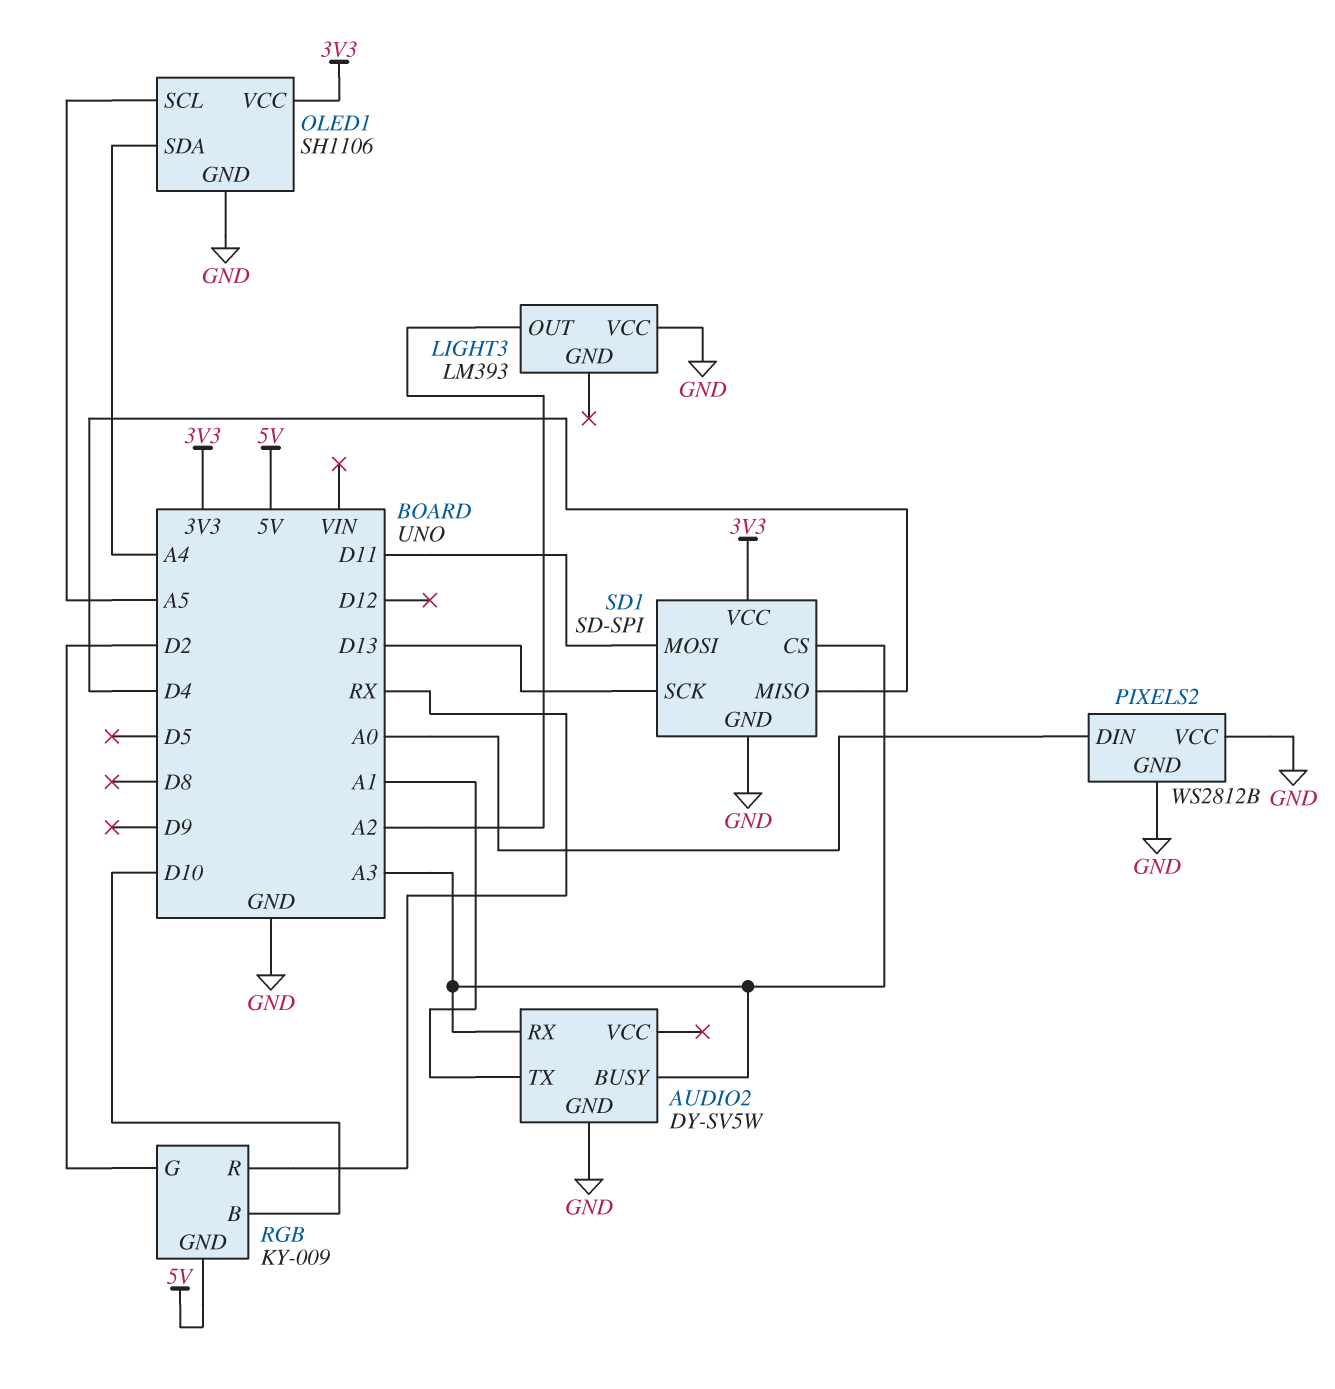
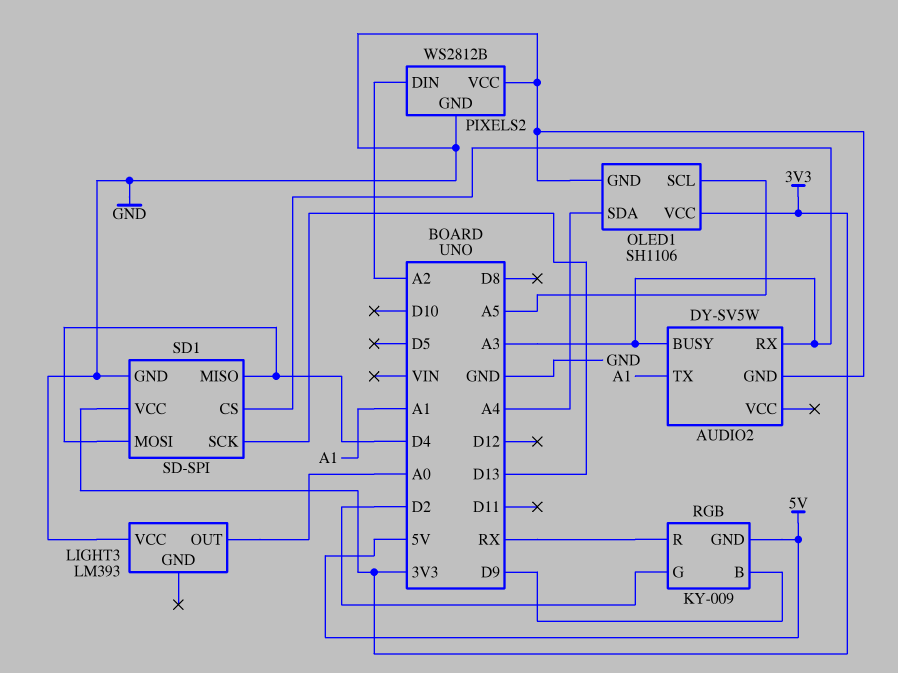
LIGHT3 pin OUT: A2 -> A0
PIXELS2 pin DIN: A0 -> A2
RGB pin B: D10 -> D9
SD1 pin MOSI: D11 -> D4

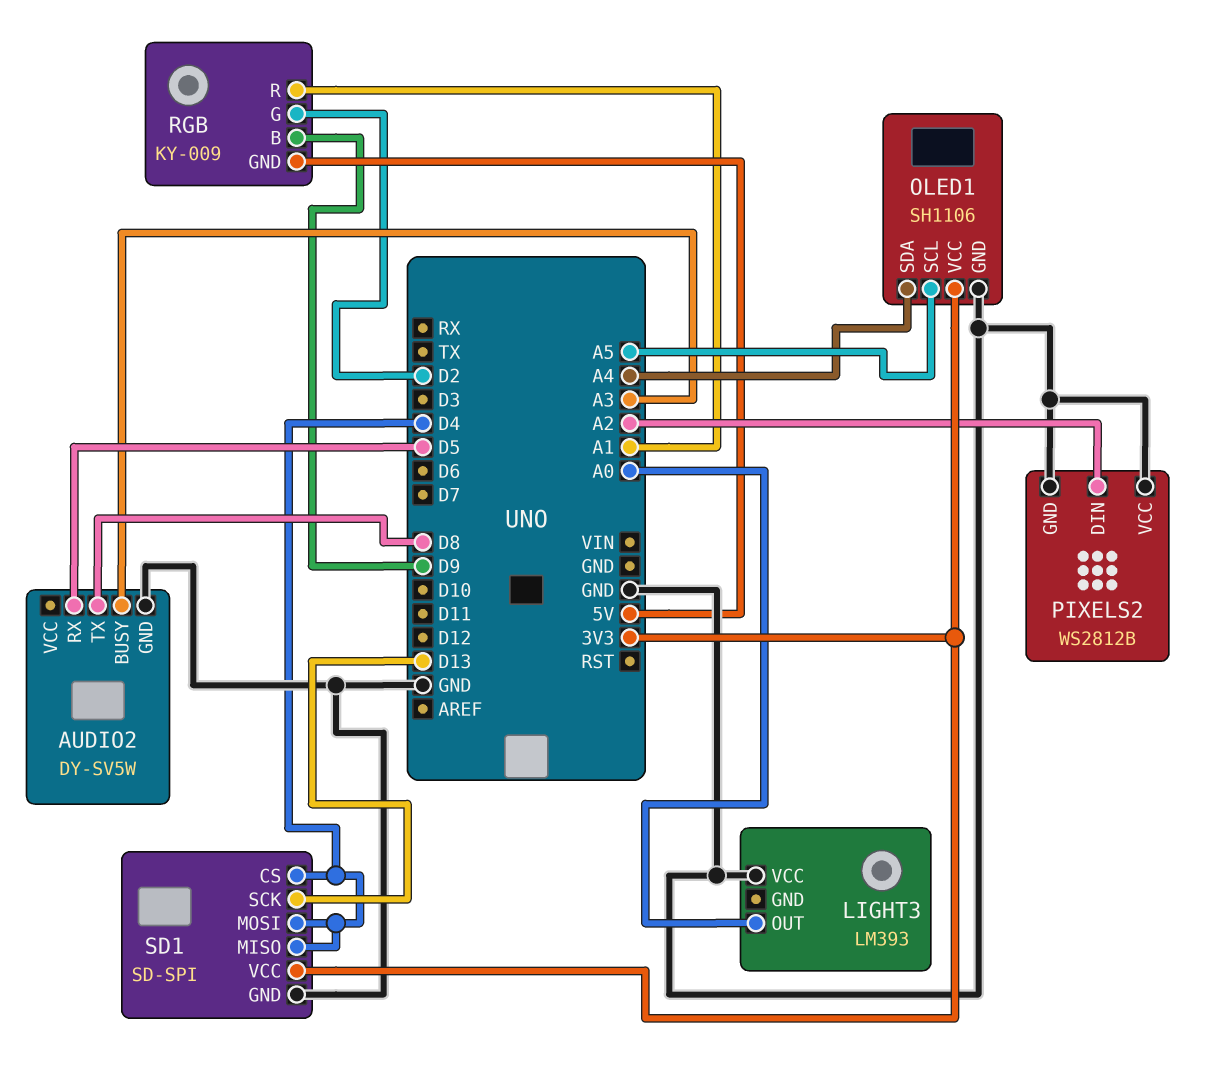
AUDIO2 pin RX: A3 -> D5
AUDIO2 pin TX: A1 -> D8
RGB pin R: RX -> A1
SD1 pin CS: A3 -> D4

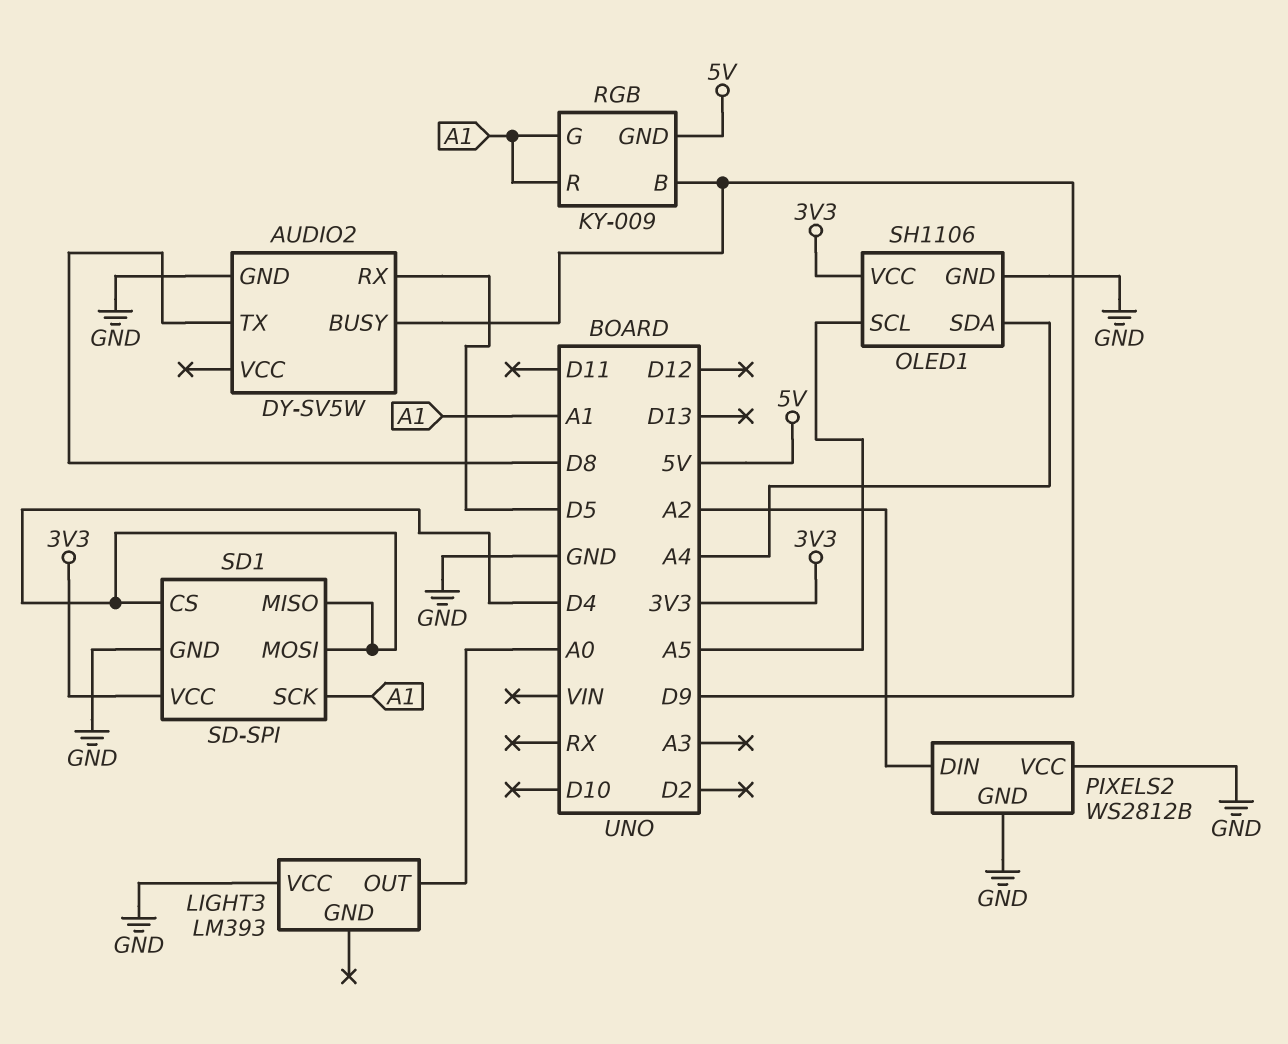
AUDIO2 pin BUSY: A3 -> D9
RGB pin G: D2 -> A1
SD1 pin SCK: D13 -> A1

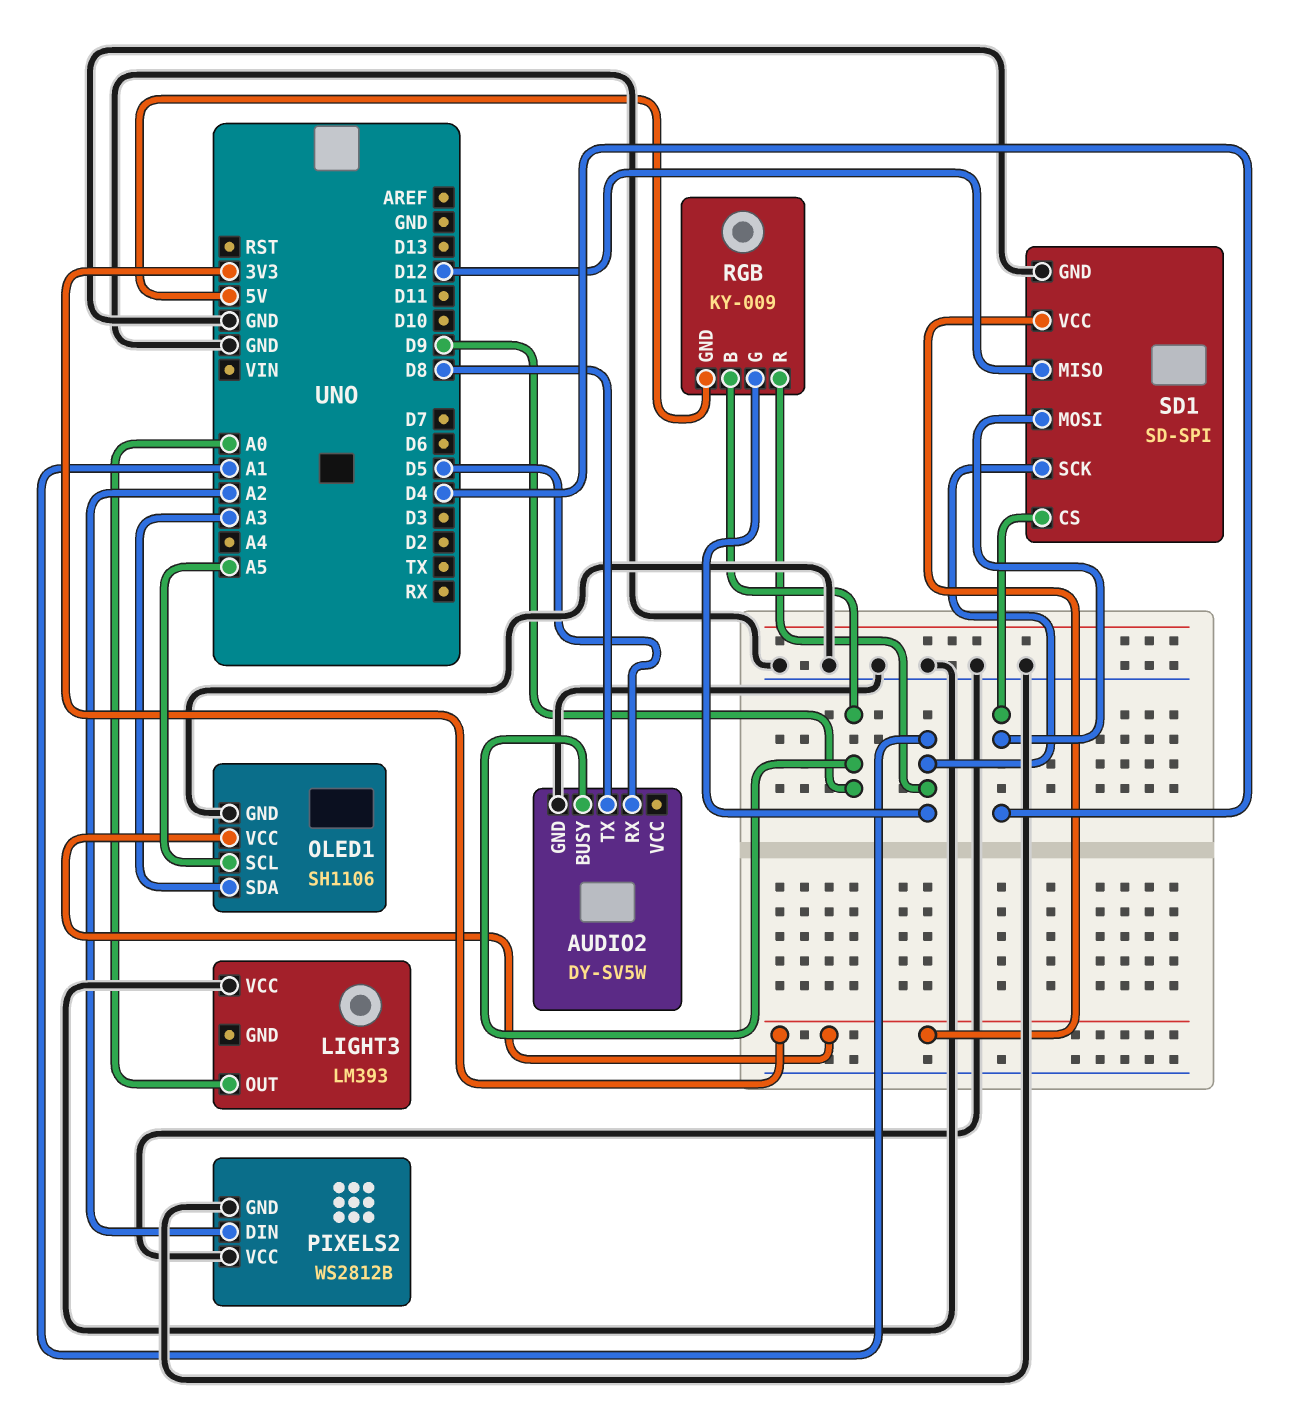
OLED1 pin SDA: A4 -> A3
SD1 pin MISO: D4 -> D12

